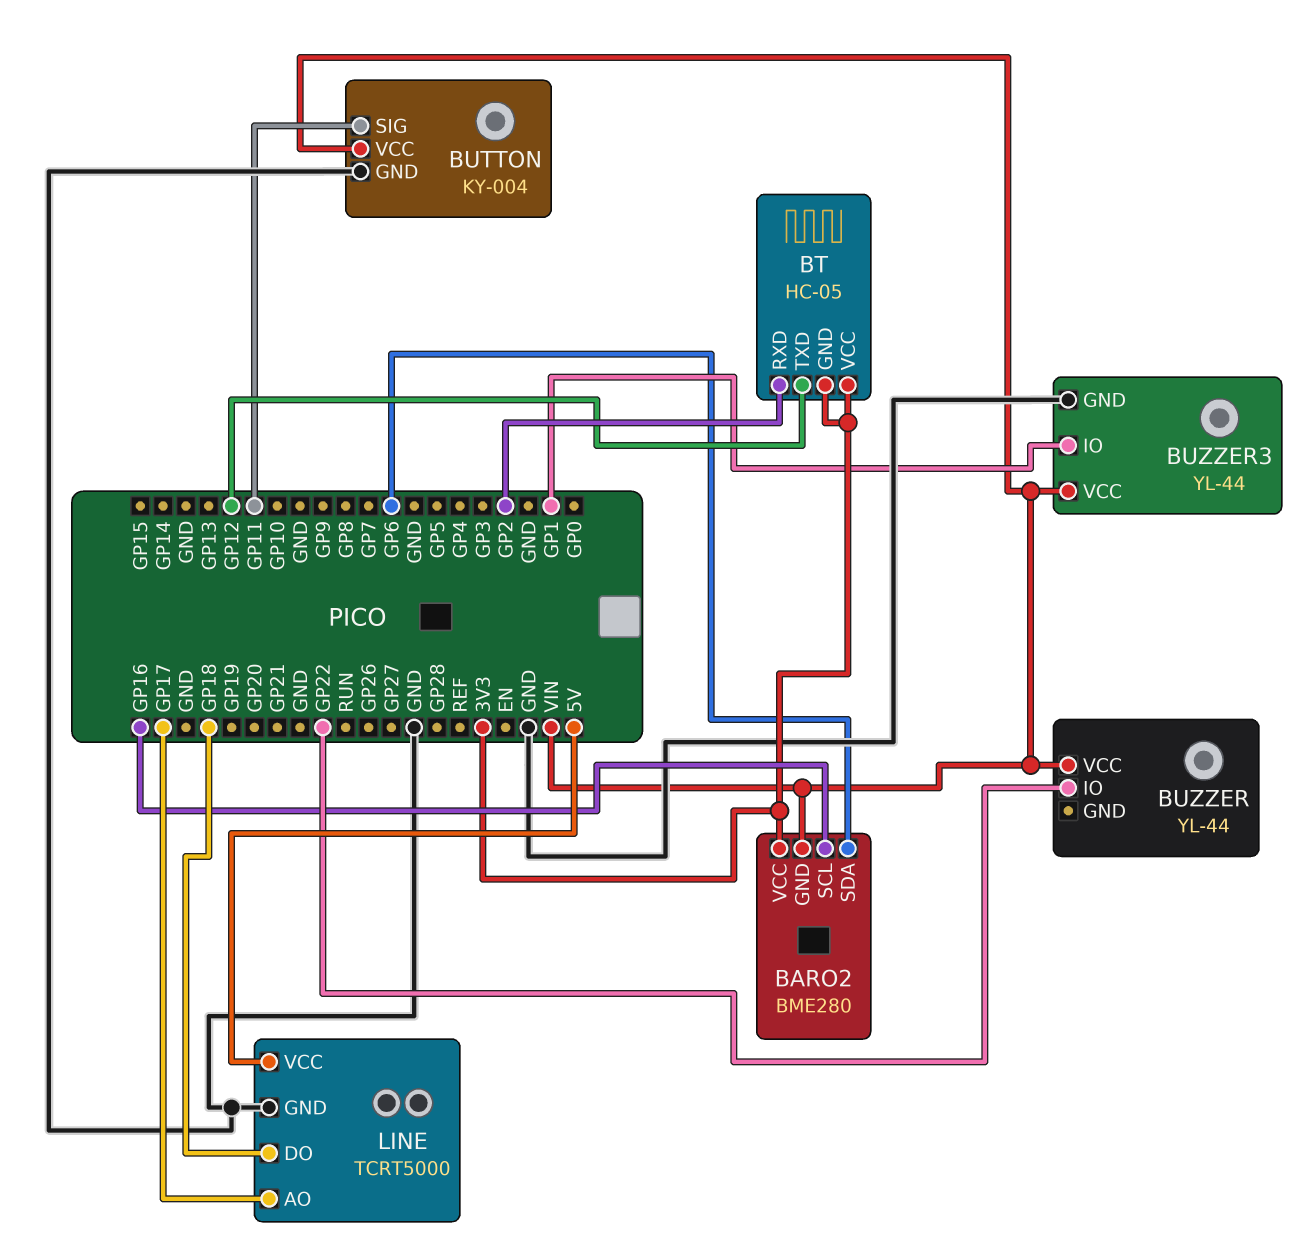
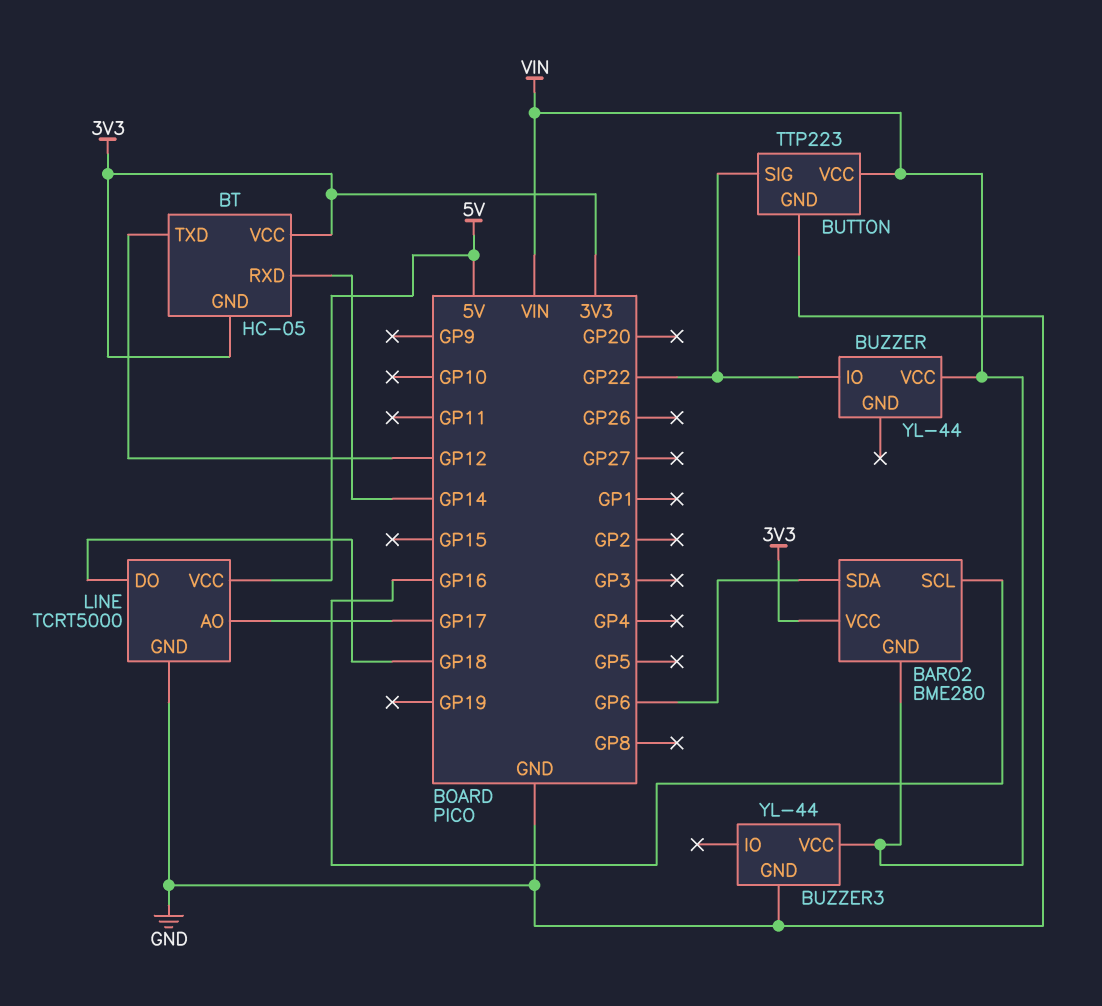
BT pin RXD: GP2 -> GP14
BUTTON: KY-004 -> TTP223
BUTTON pin SIG: GP11 -> GP22
BUZZER3 pin IO: GP1 -> none

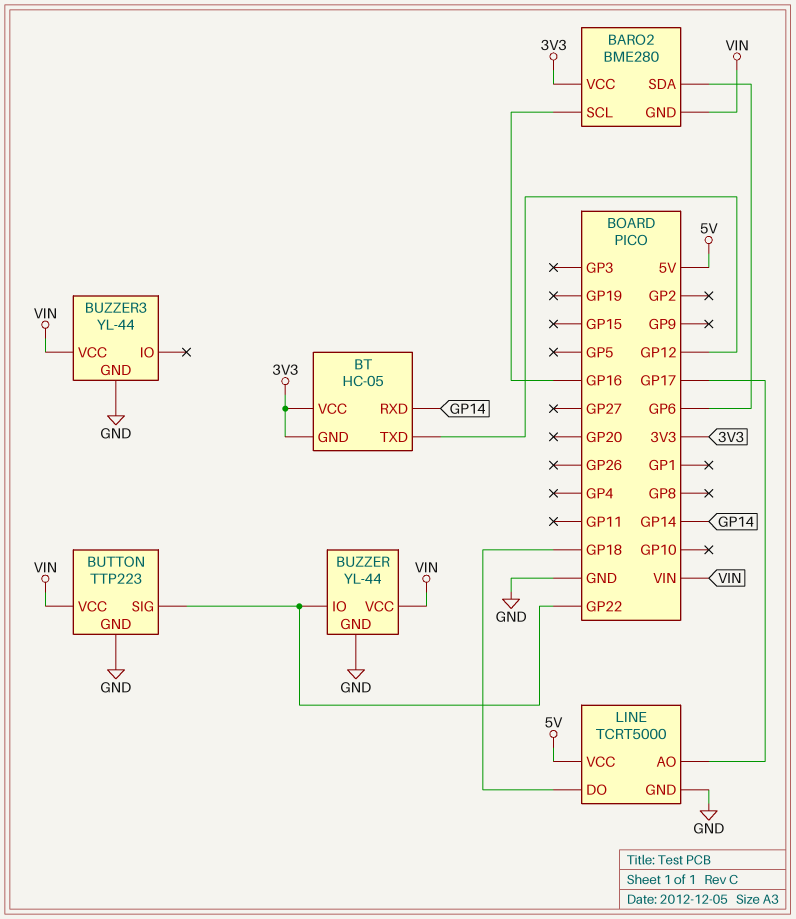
BUZZER pin GND: none -> GND

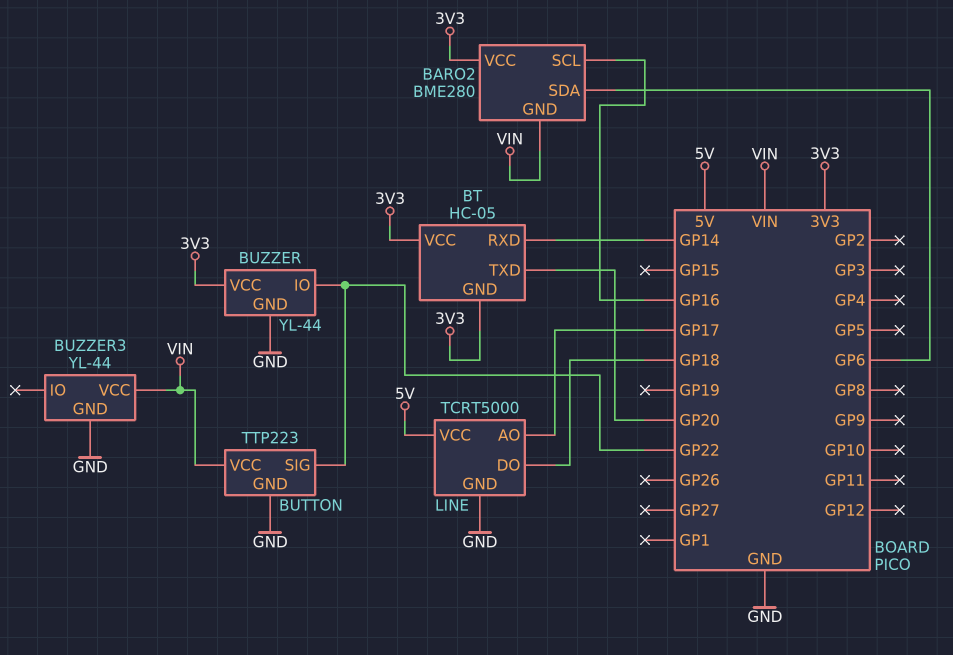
BT pin TXD: GP12 -> GP20
BUZZER pin VCC: VIN -> 3V3

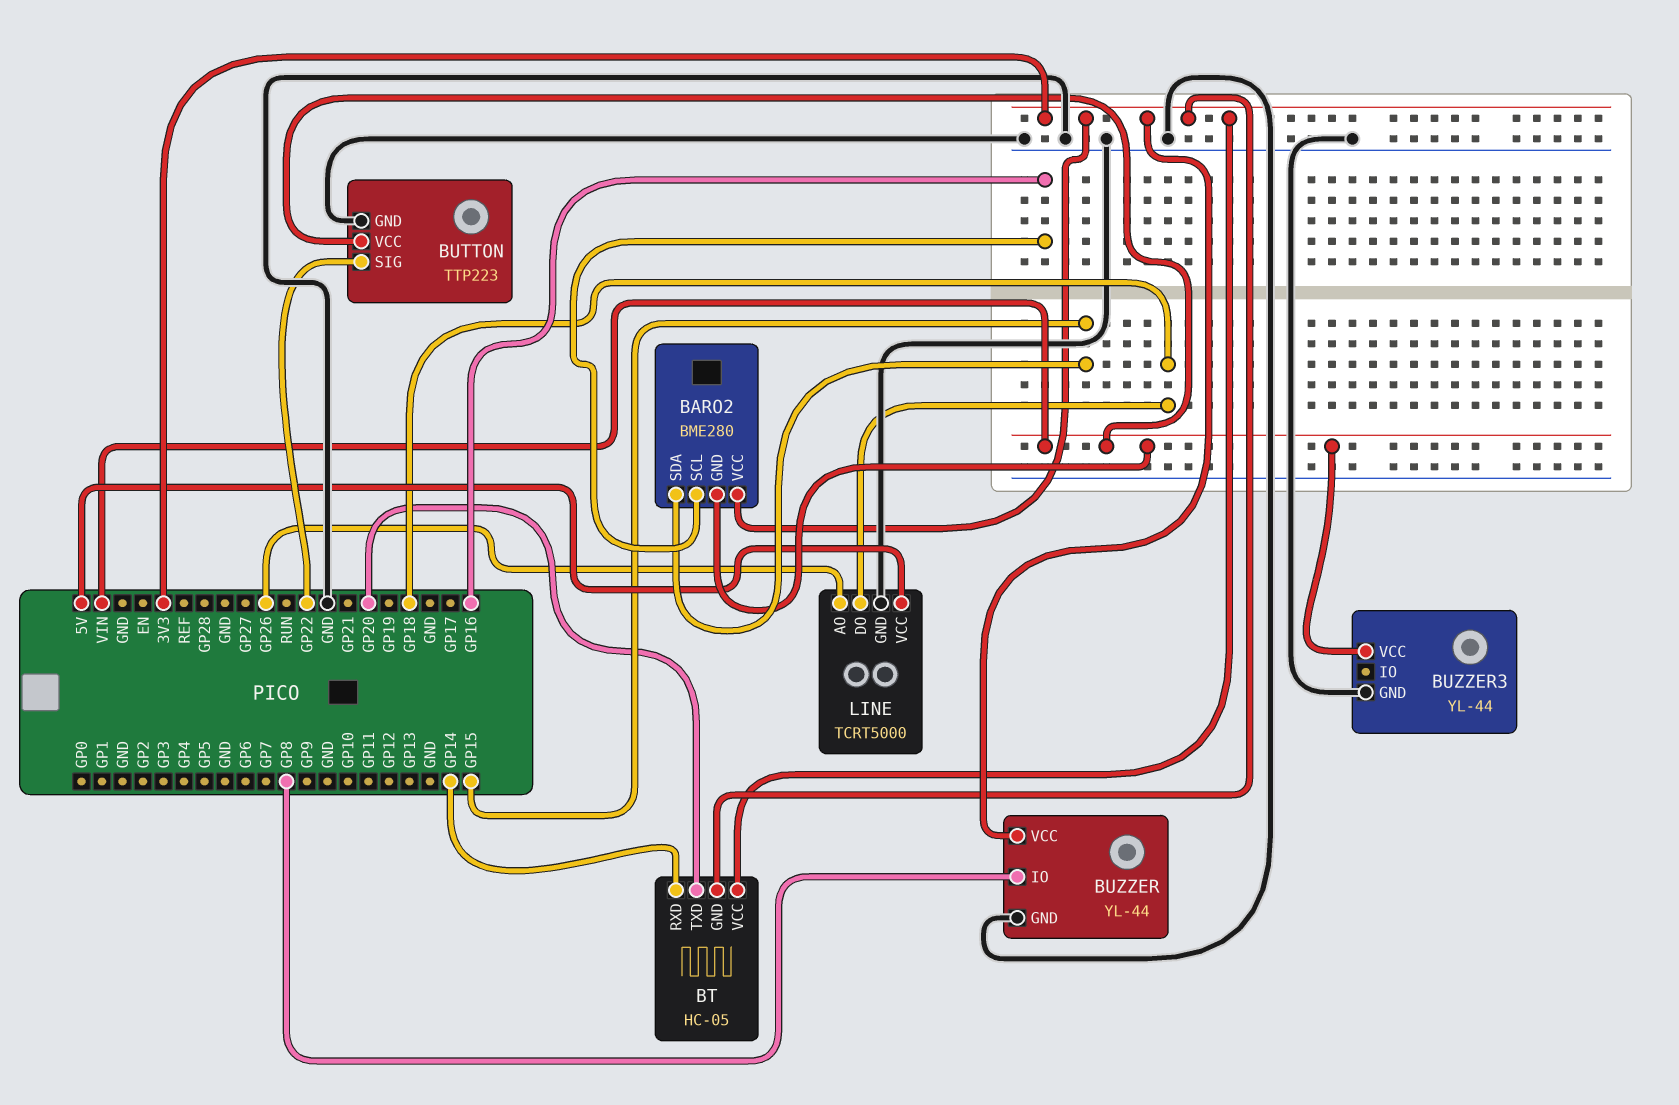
BARO2 pin SDA: GP6 -> GP15
BUZZER pin IO: GP22 -> GP8
LINE pin AO: GP17 -> GP26

